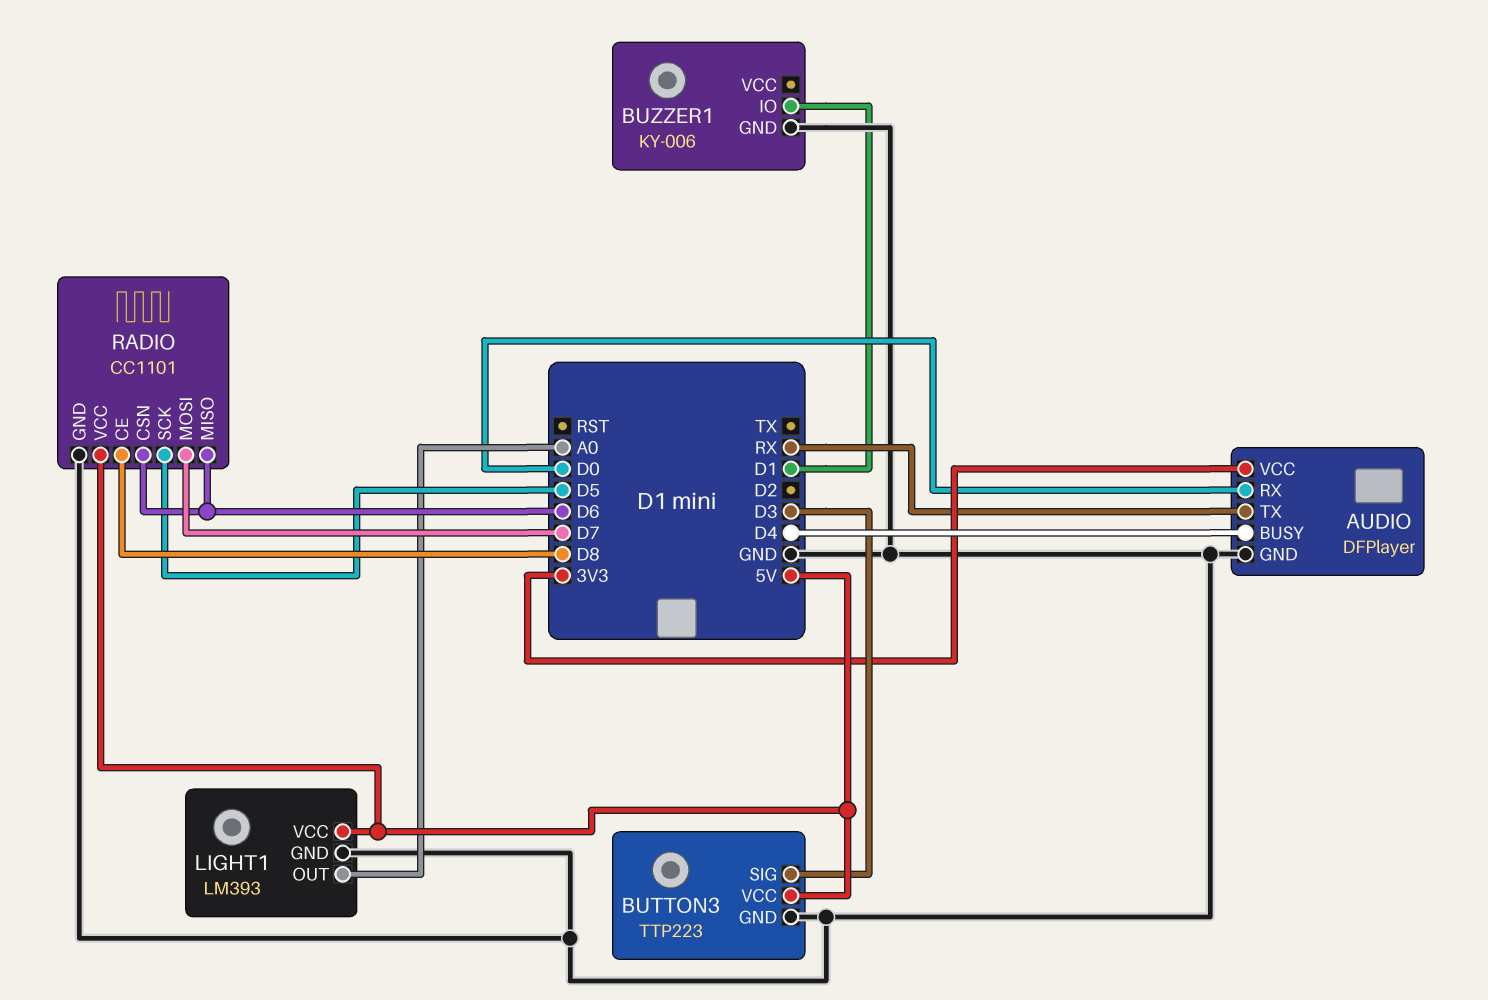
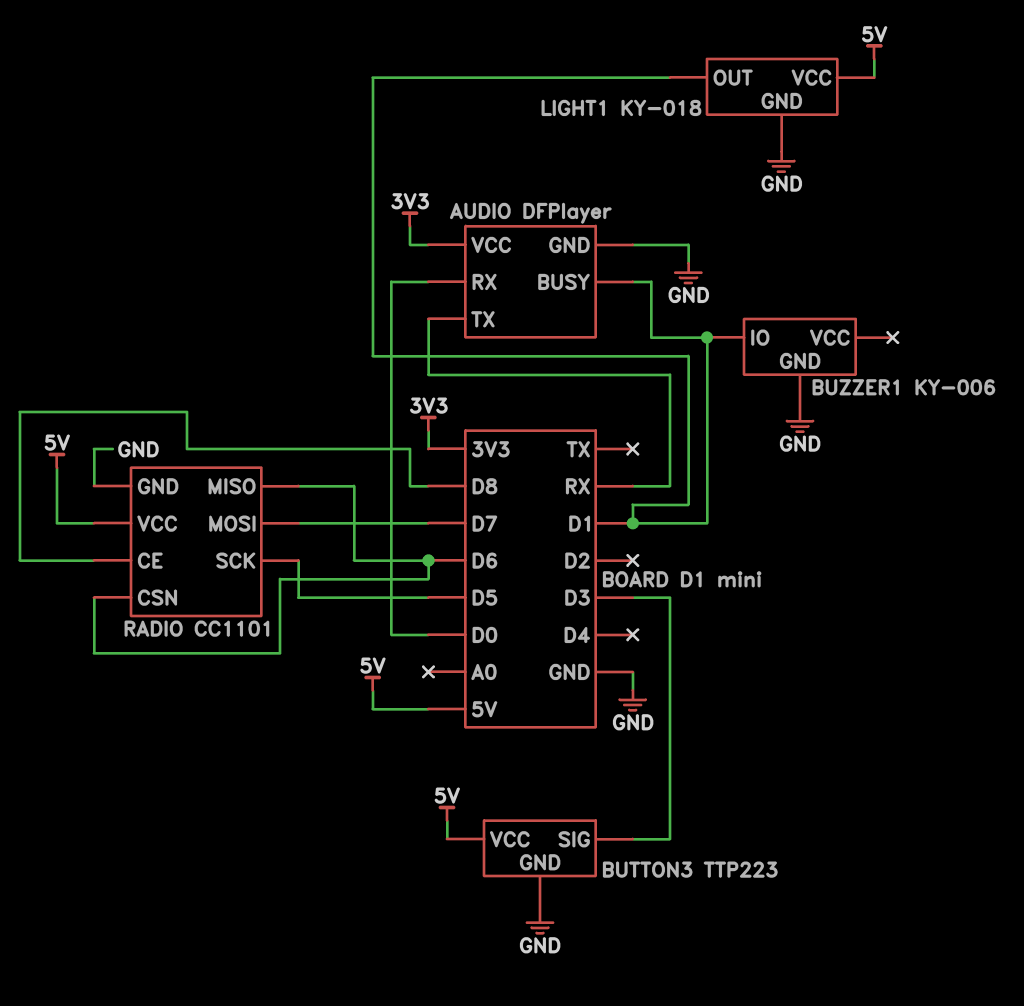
AUDIO pin BUSY: D4 -> D1
LIGHT1: LM393 -> KY-018
LIGHT1 pin OUT: A0 -> D1

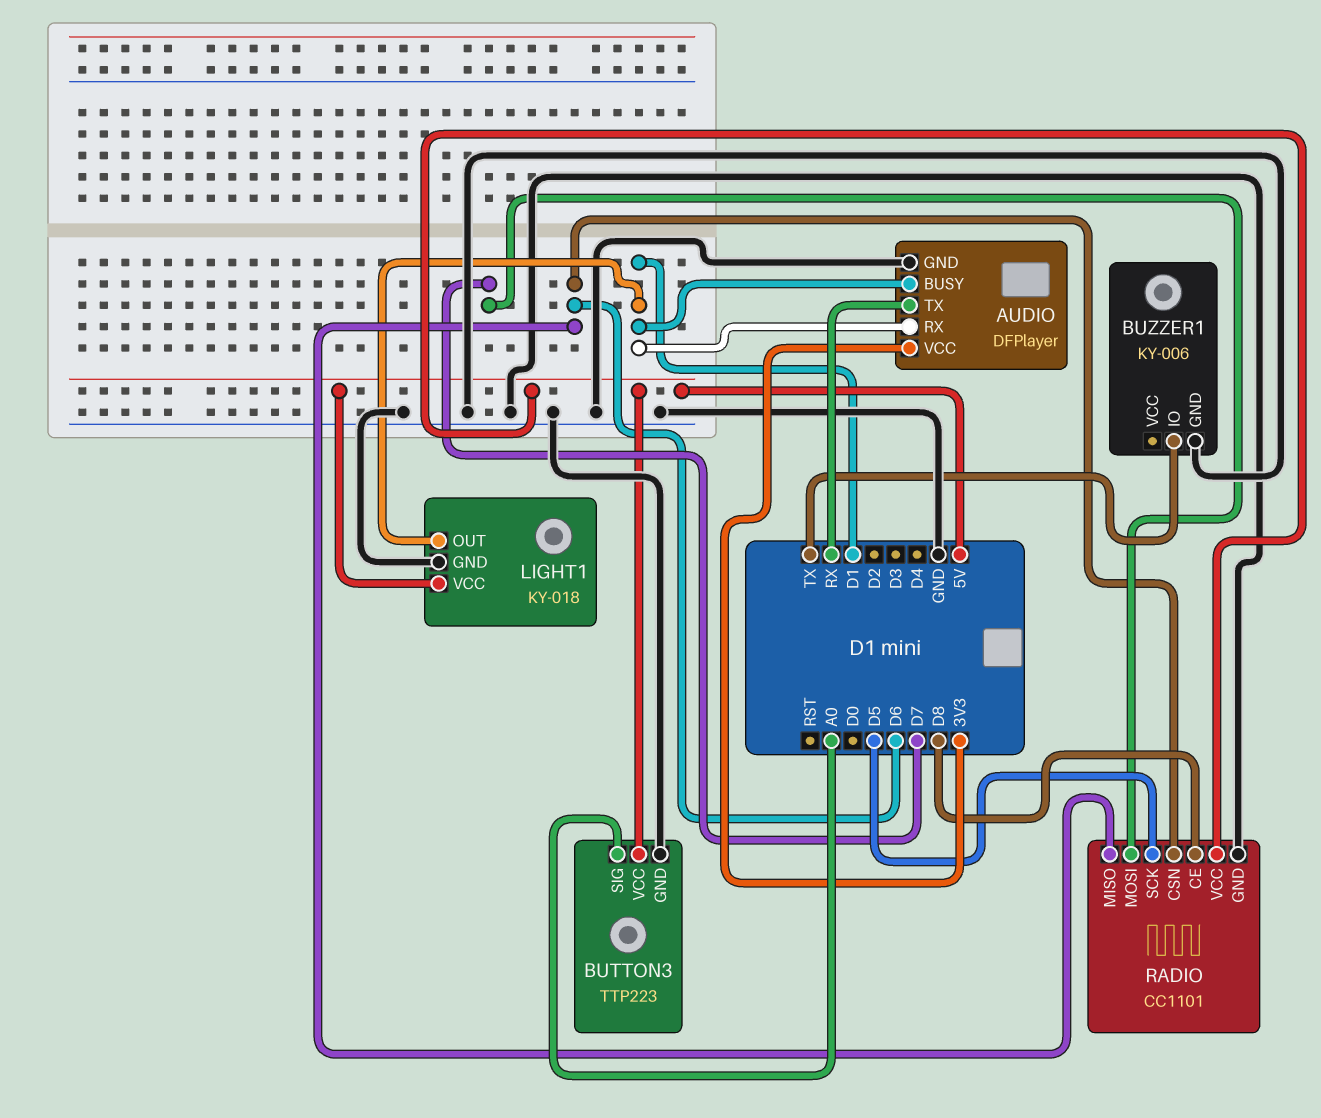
AUDIO pin RX: D0 -> D1
BUTTON3 pin SIG: D3 -> A0
BUZZER1 pin IO: D1 -> TX

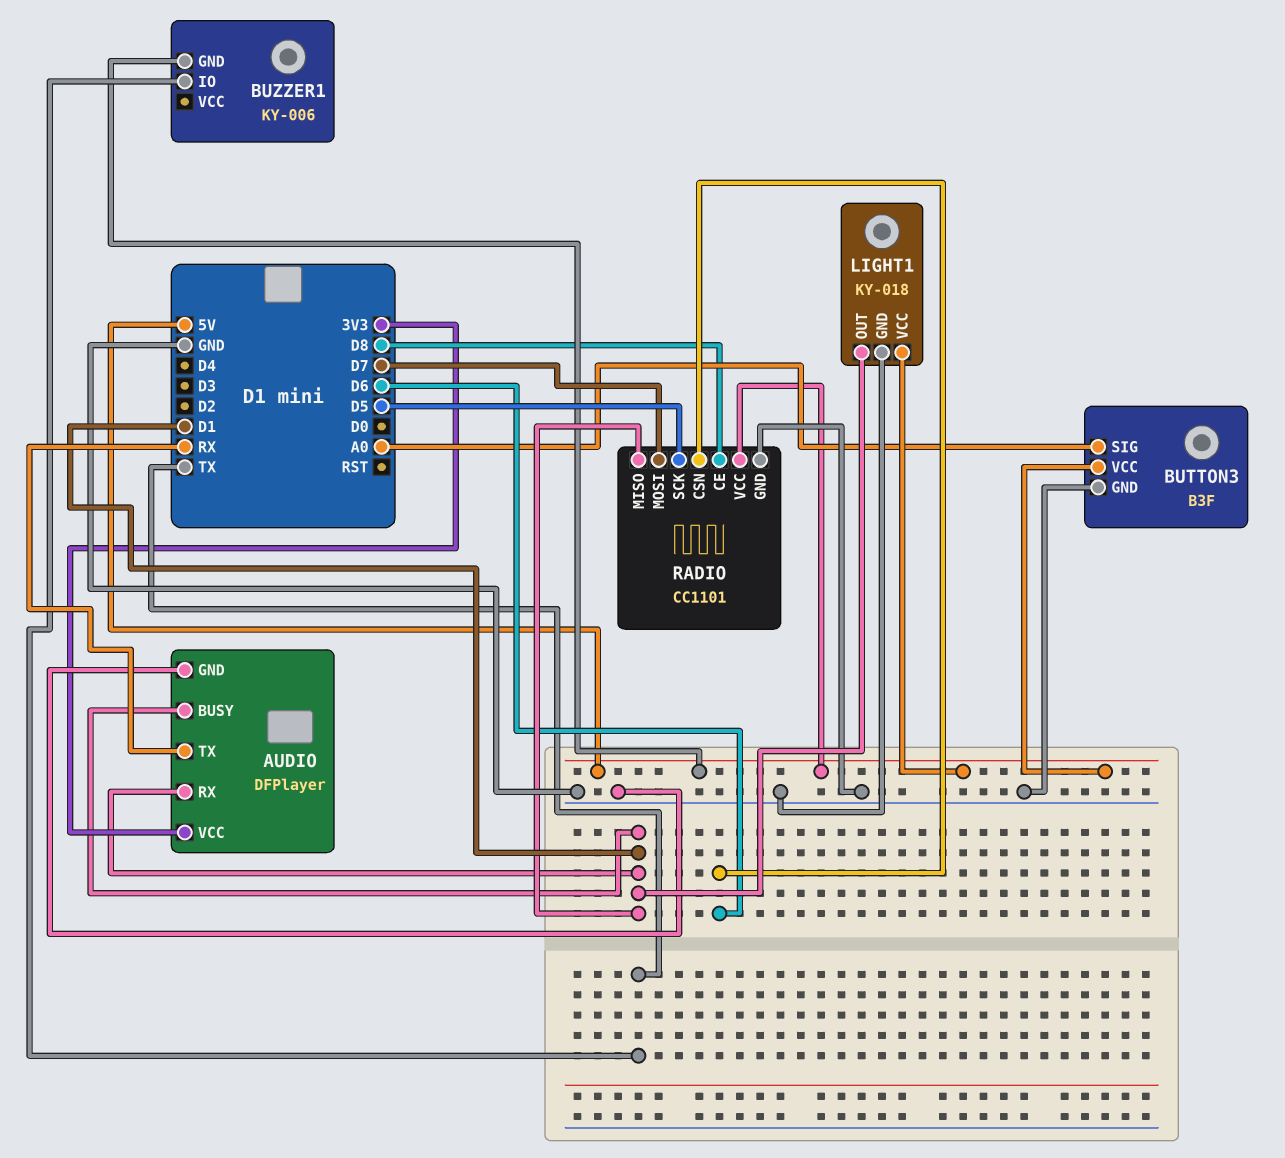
BUTTON3: TTP223 -> B3F
BUZZER1 pin GND: GND -> 5V
RADIO pin MISO: D6 -> D1

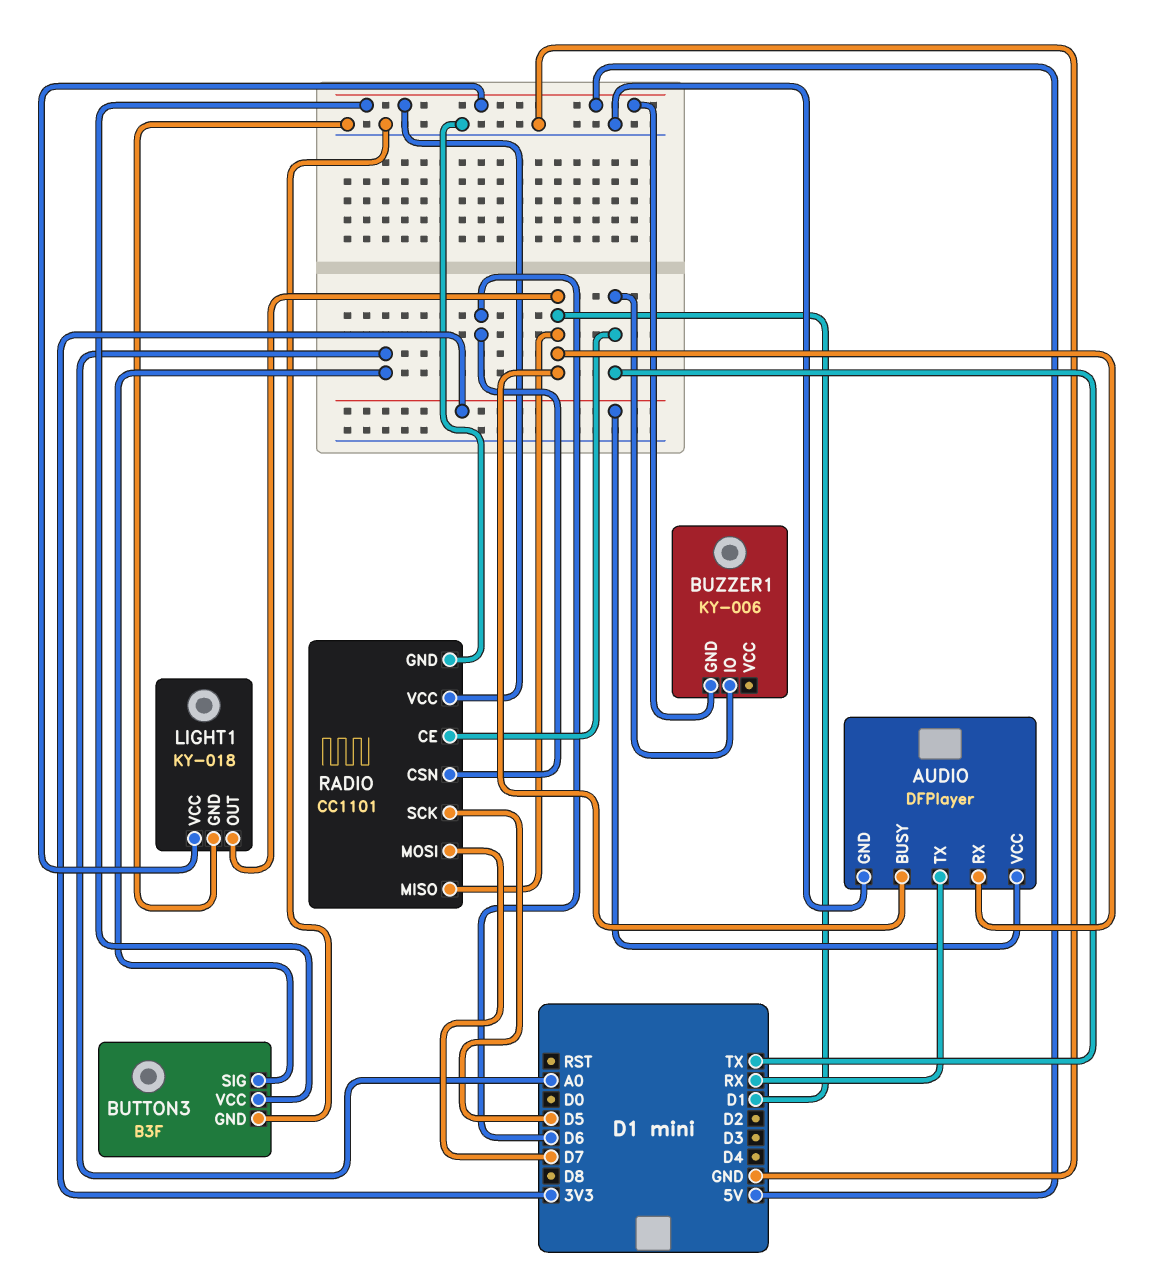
RADIO pin CE: D8 -> TX

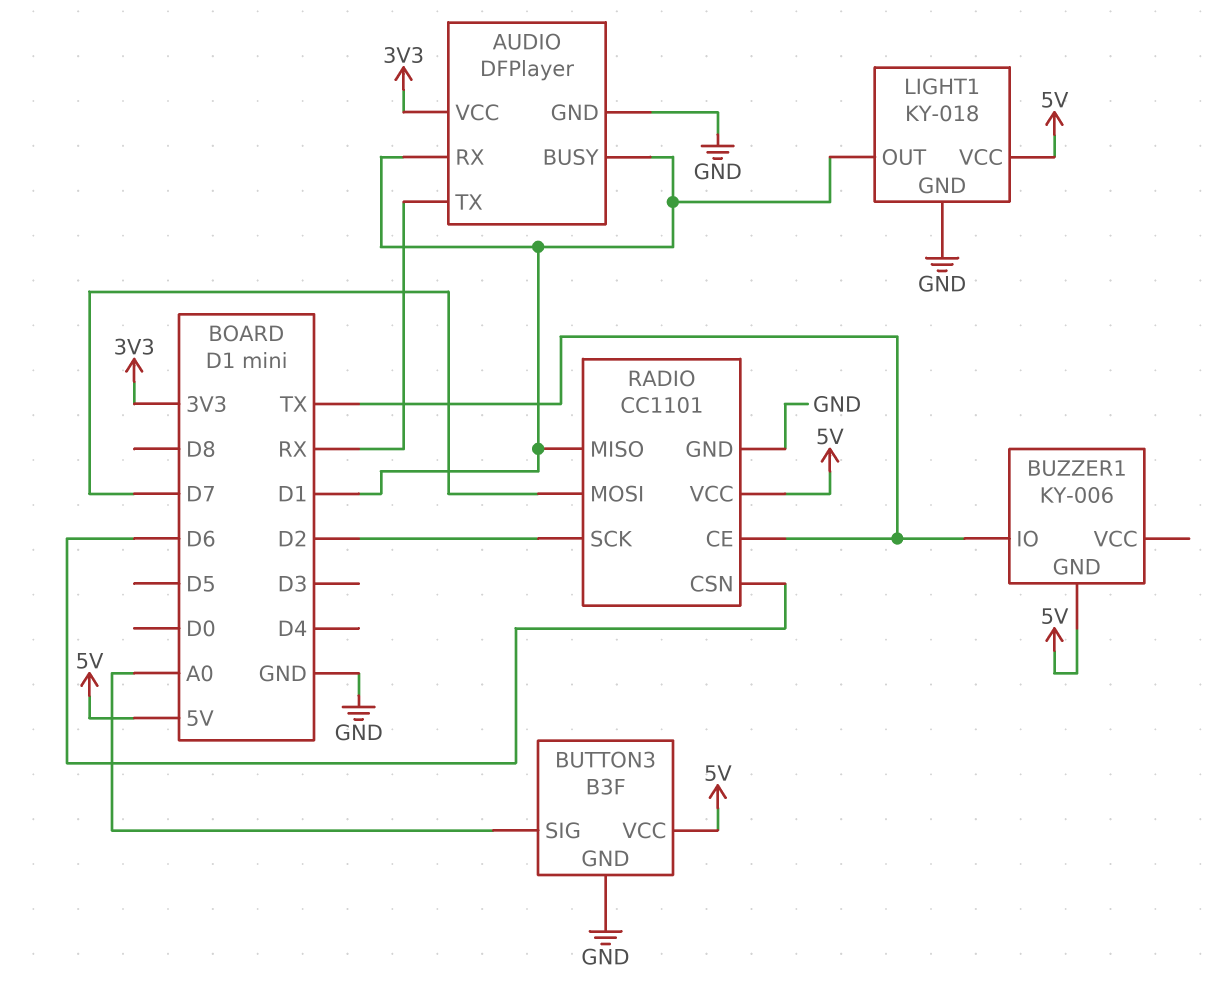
RADIO pin SCK: D5 -> D2

